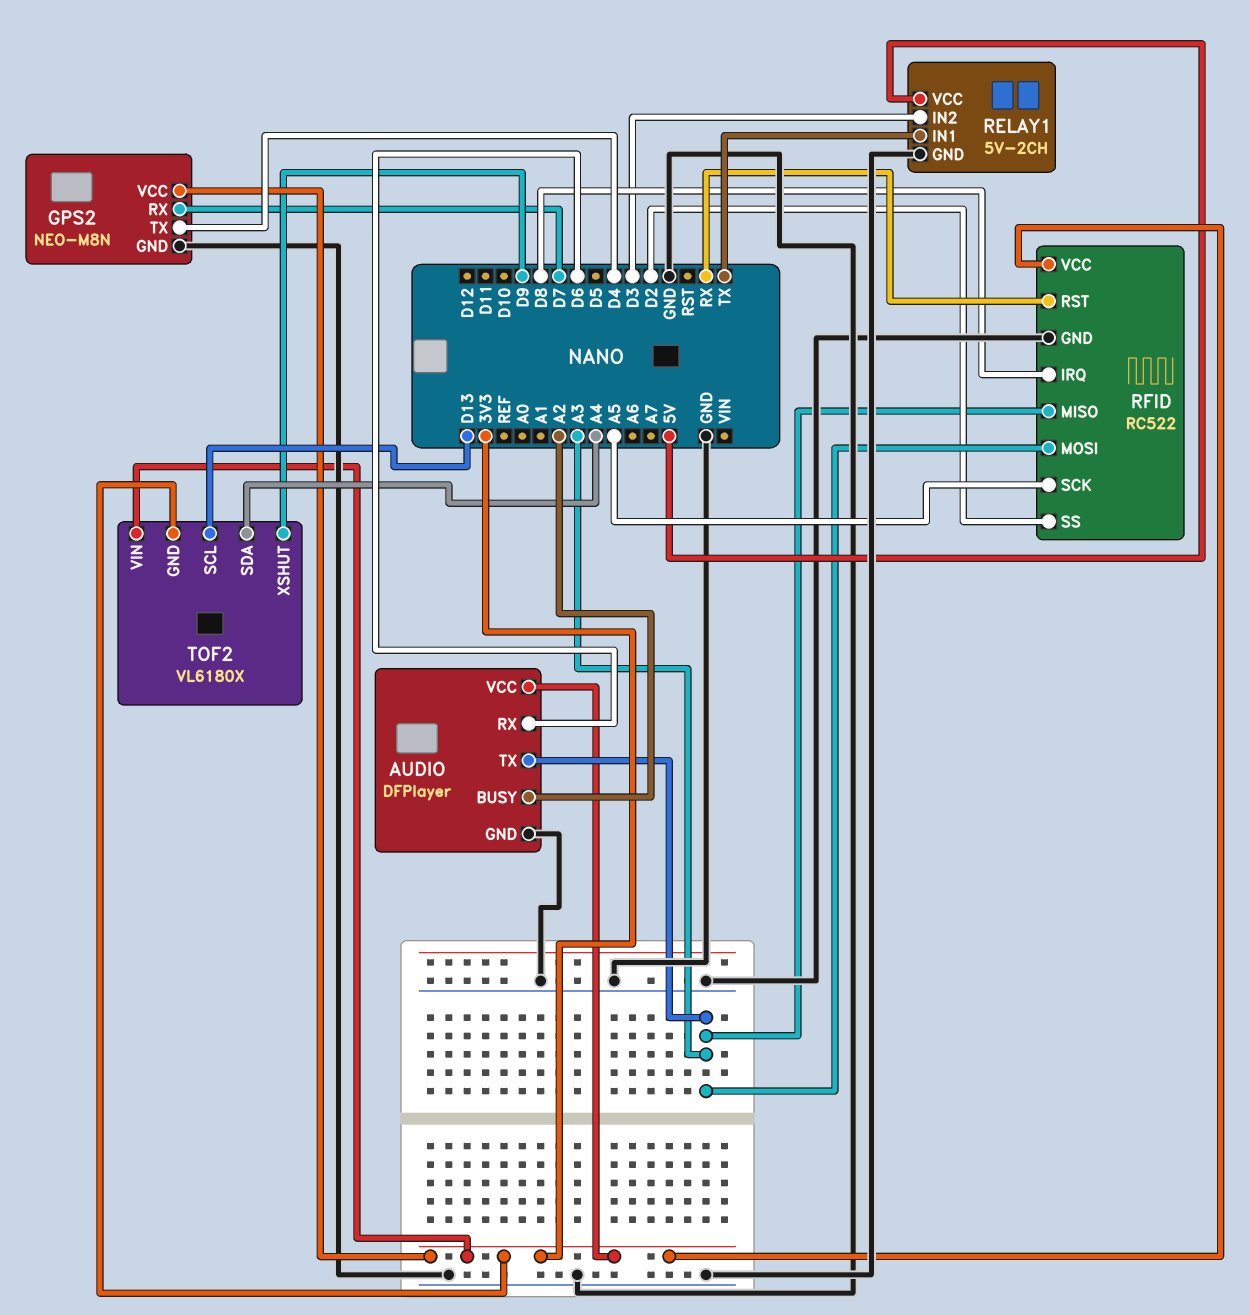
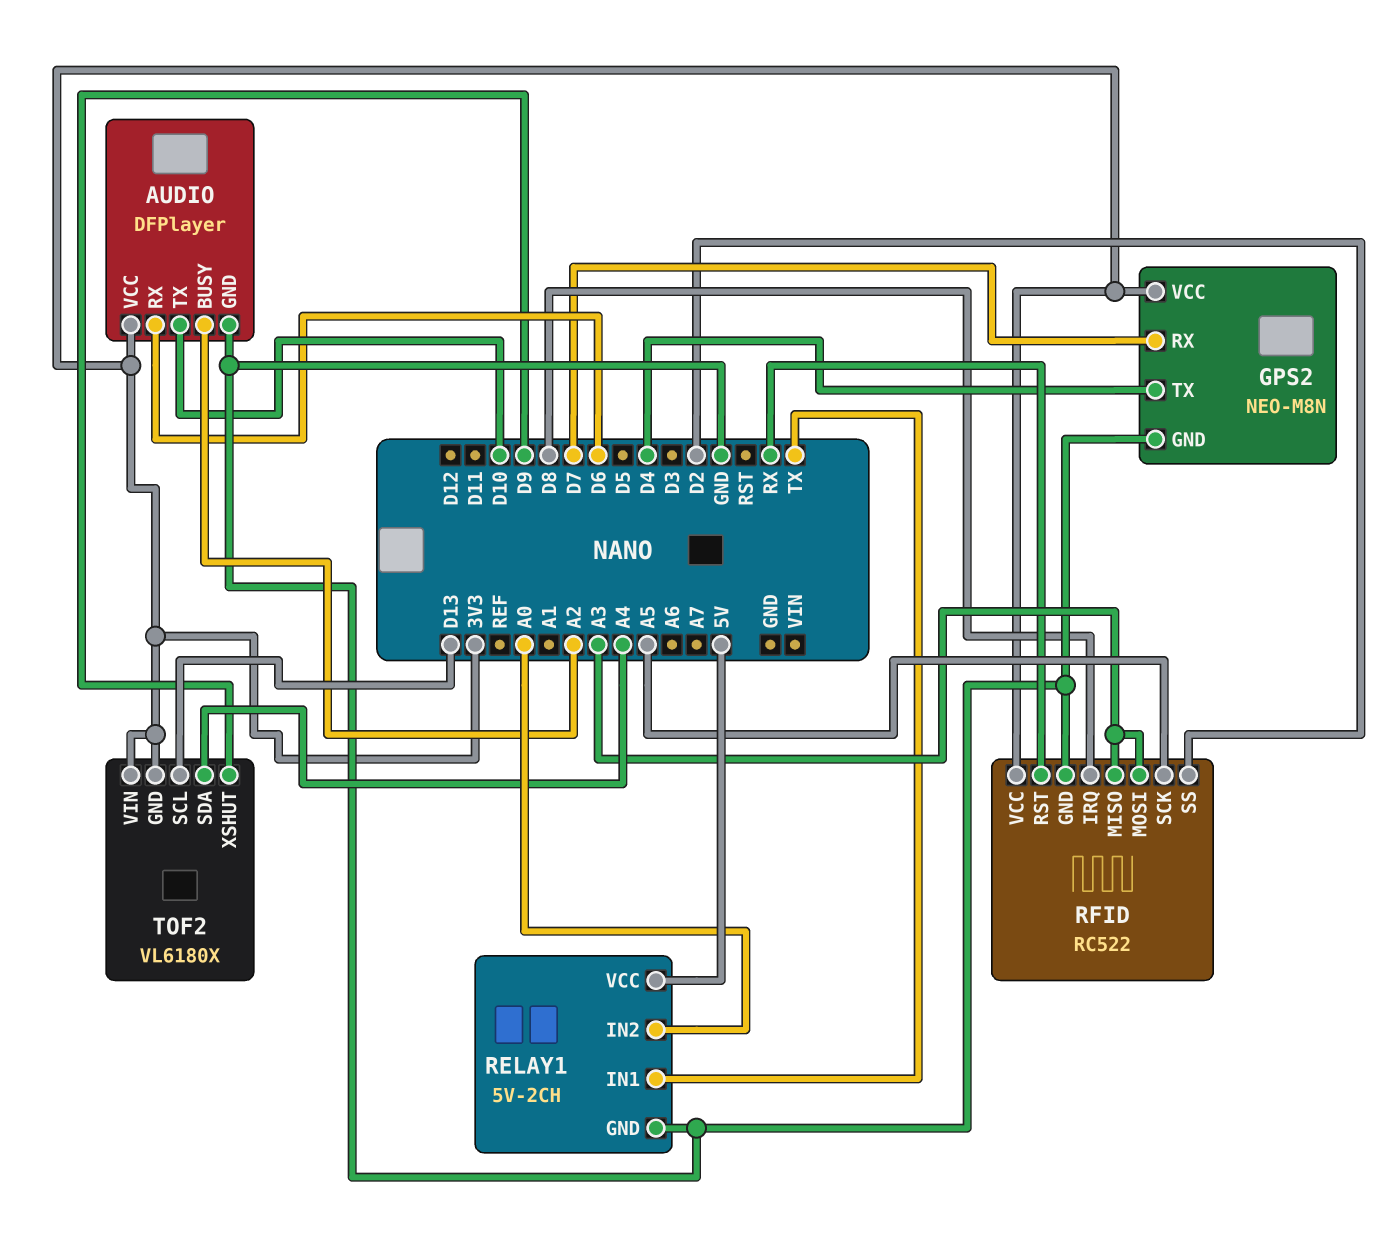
AUDIO pin TX: A3 -> D10
RELAY1 pin IN2: D3 -> A0

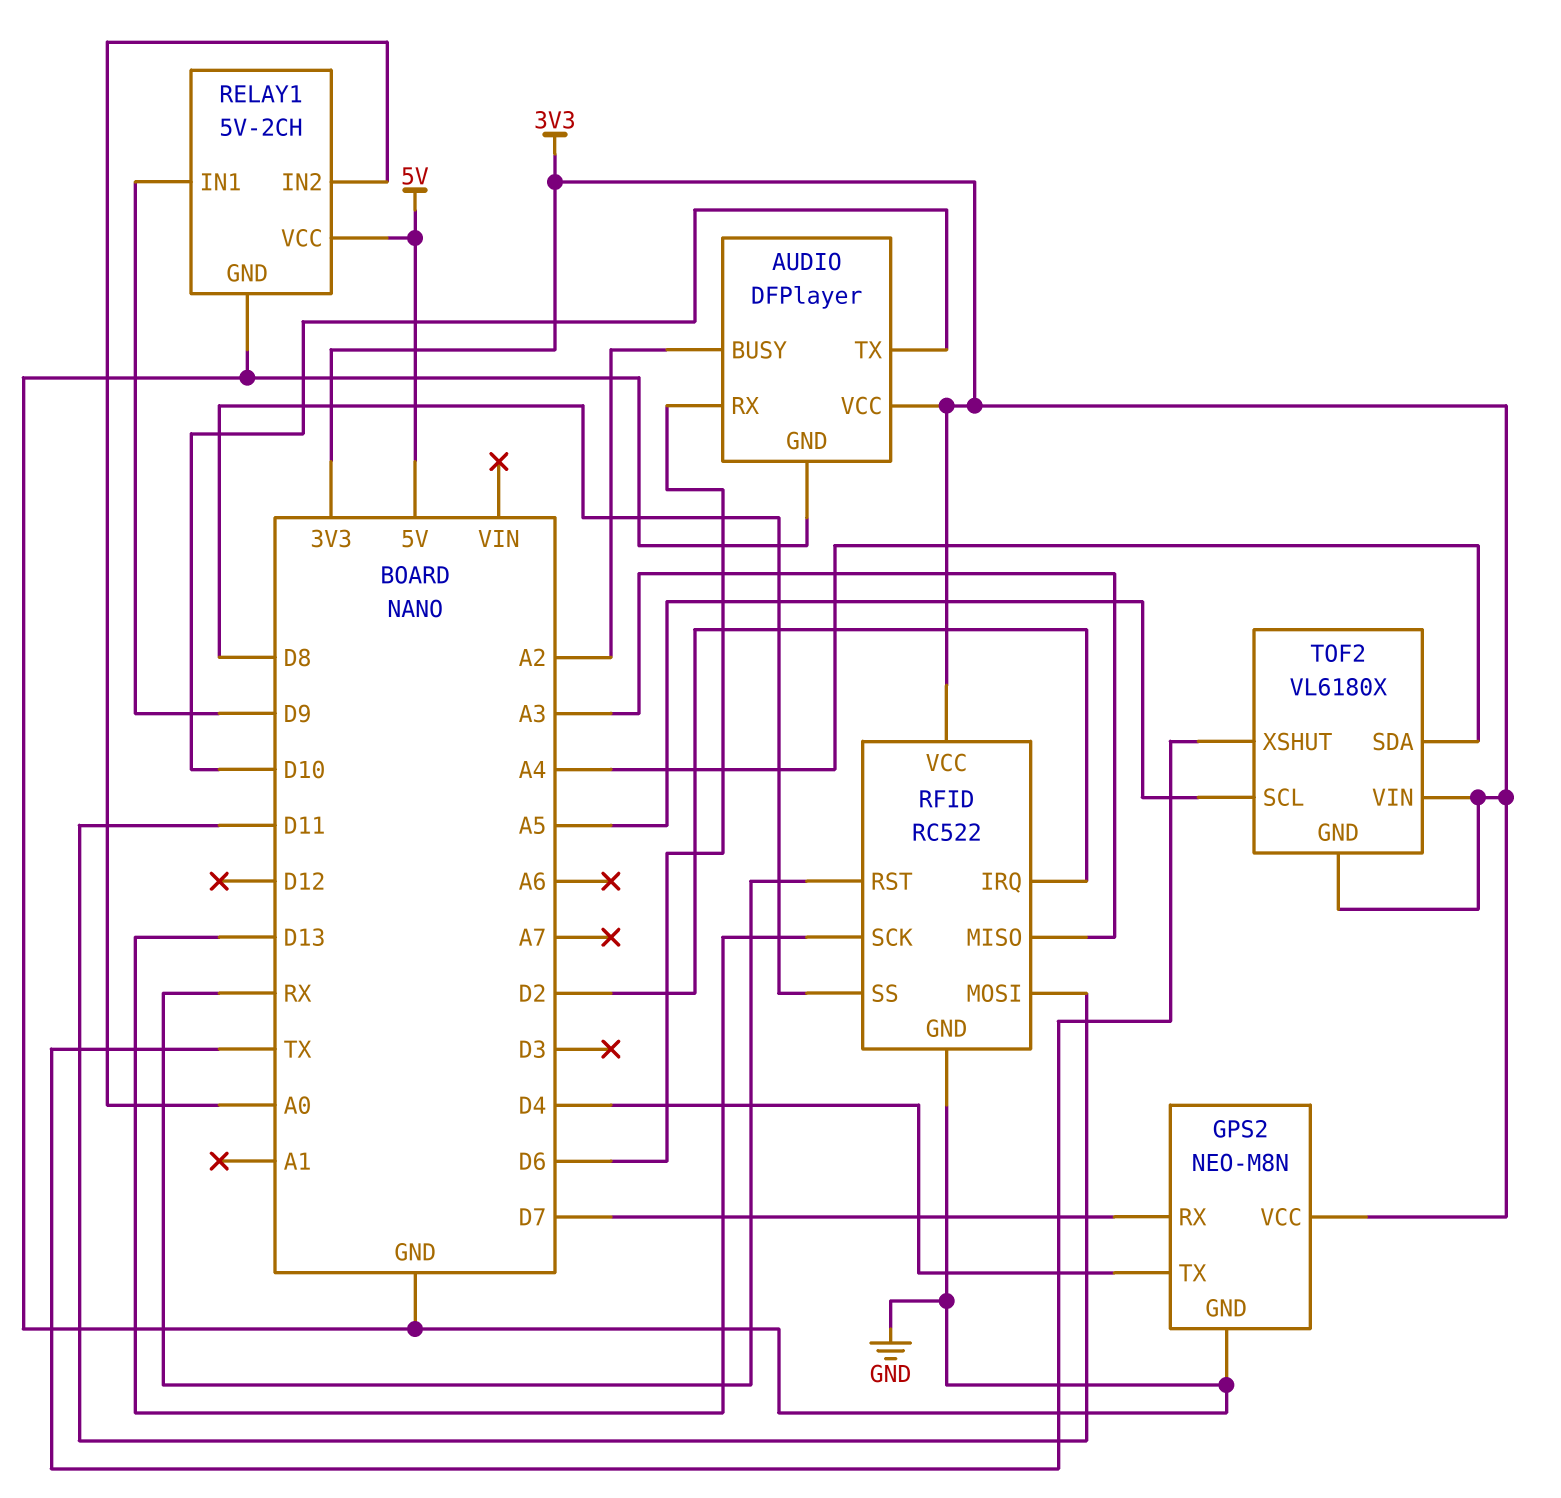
RELAY1 pin IN1: TX -> D9
RFID pin IRQ: D8 -> D2
RFID pin MOSI: A3 -> D11
RFID pin SCK: A5 -> D13
RFID pin SS: D2 -> D8
TOF2 pin SCL: D13 -> A5
TOF2 pin XSHUT: D9 -> TX

